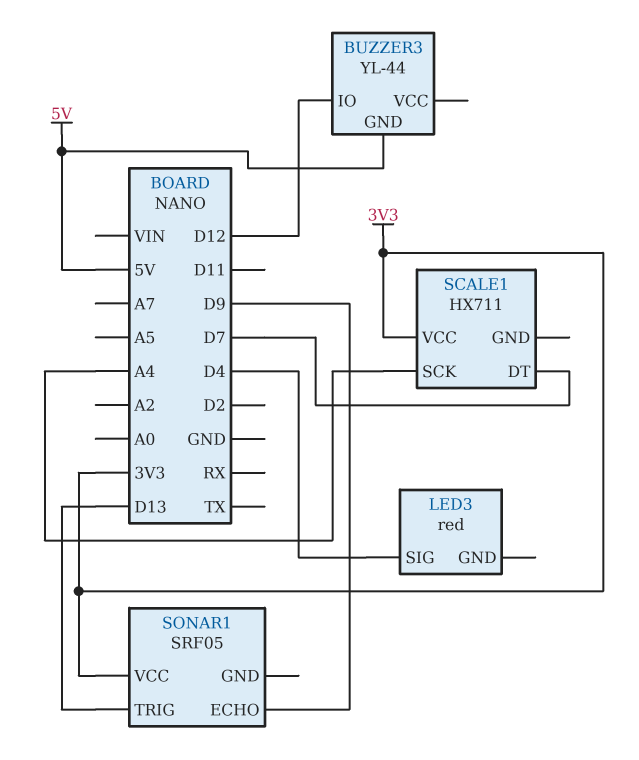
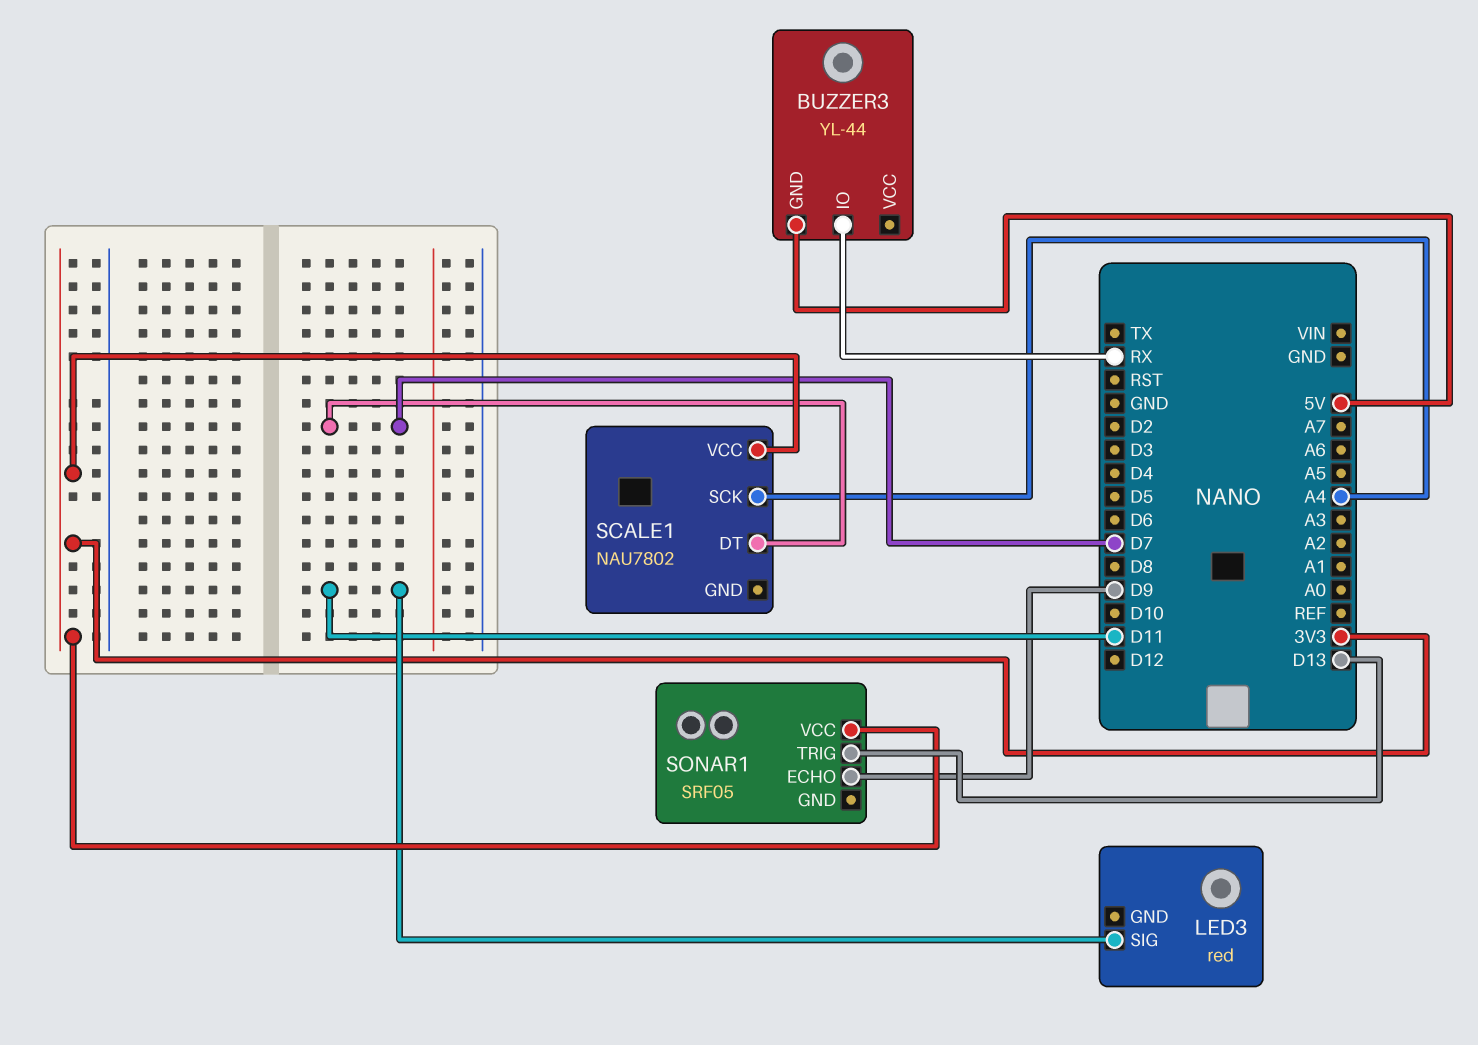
BUZZER3 pin IO: D12 -> RX
LED3 pin SIG: D4 -> D11
SCALE1: HX711 -> NAU7802

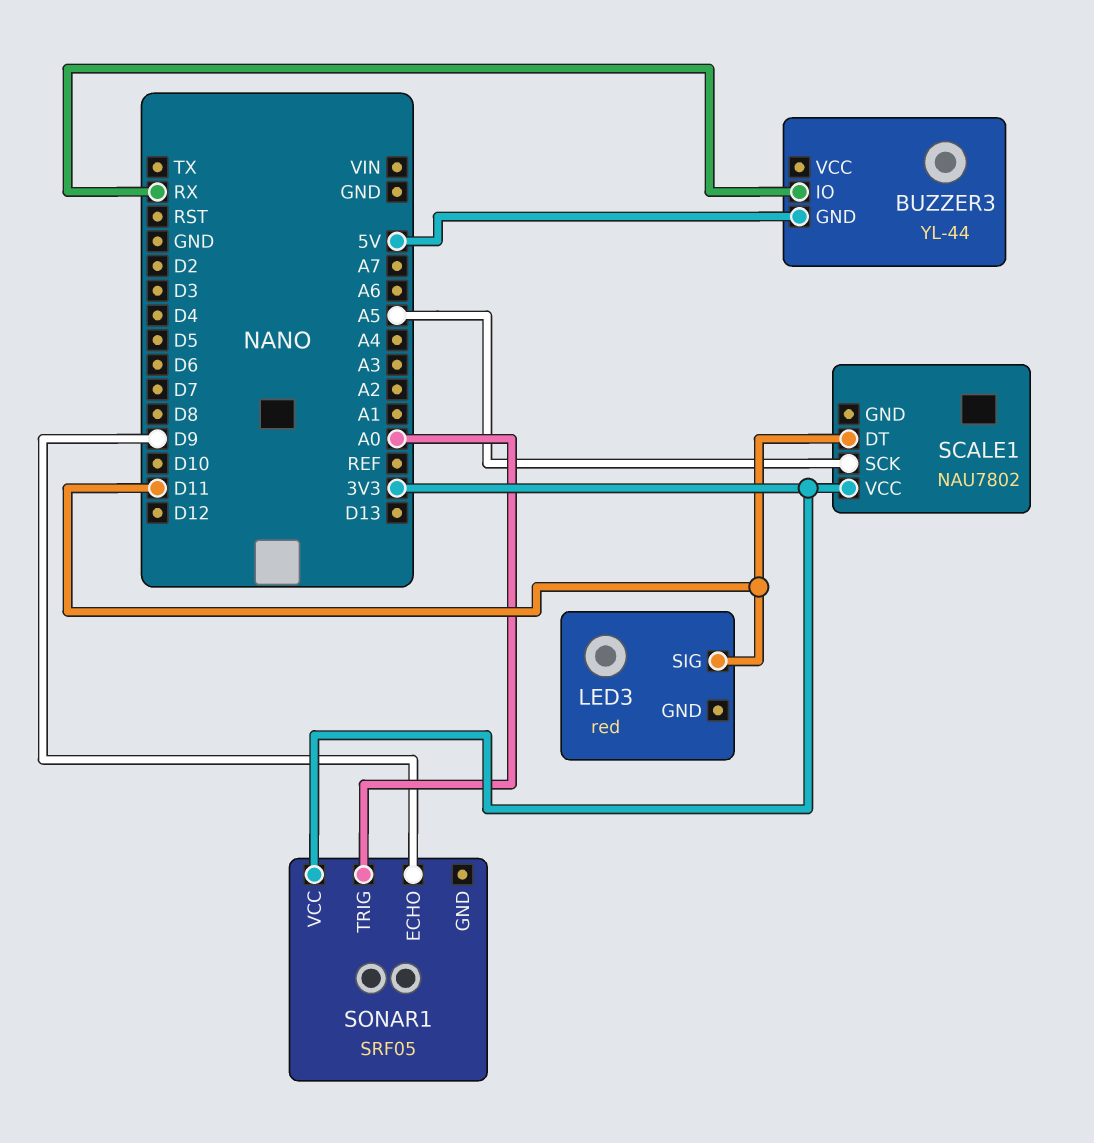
SCALE1 pin DT: D7 -> D11
SCALE1 pin SCK: A4 -> A5
SONAR1 pin TRIG: D13 -> A0

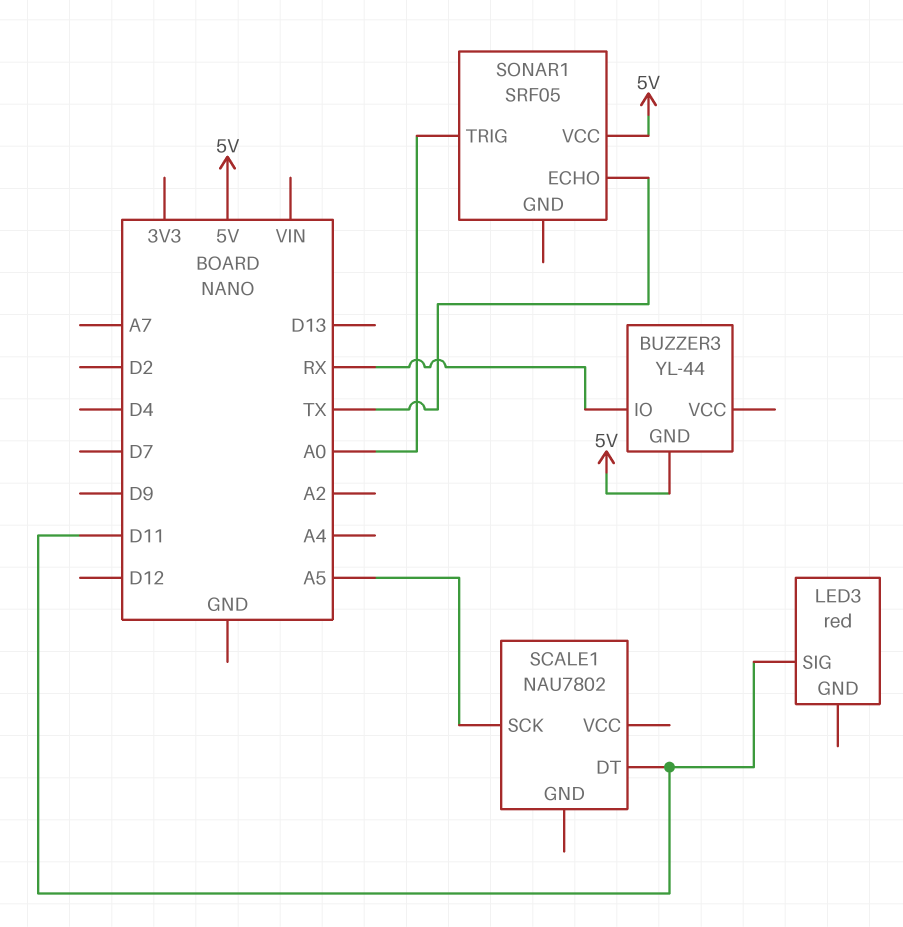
SCALE1 pin VCC: 3V3 -> none
SONAR1 pin ECHO: D9 -> TX
SONAR1 pin VCC: 3V3 -> 5V

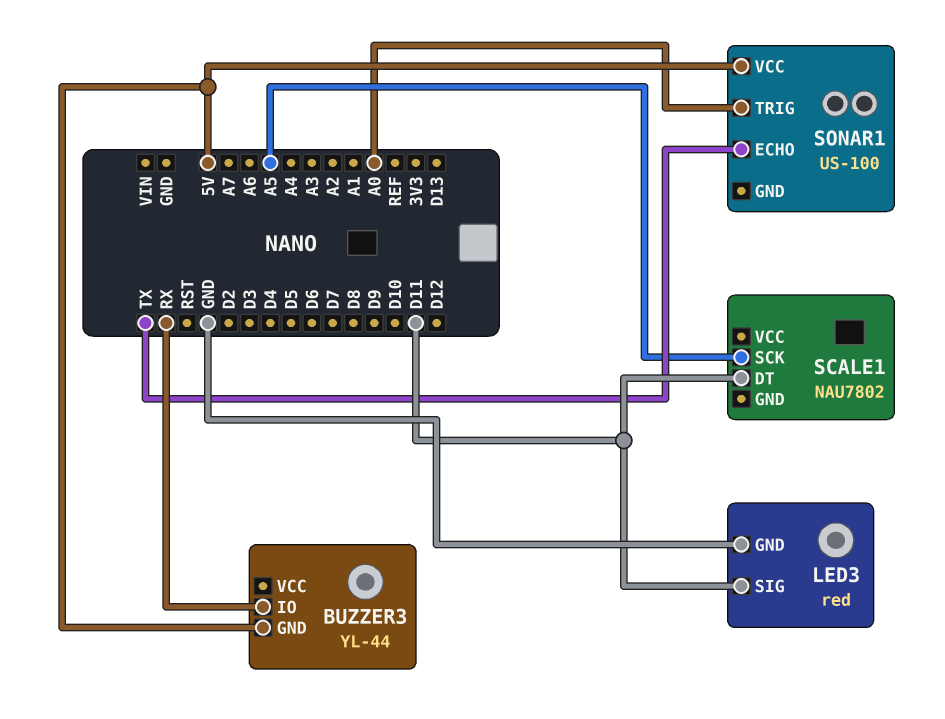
LED3 pin GND: none -> GND
SONAR1: SRF05 -> US-100

